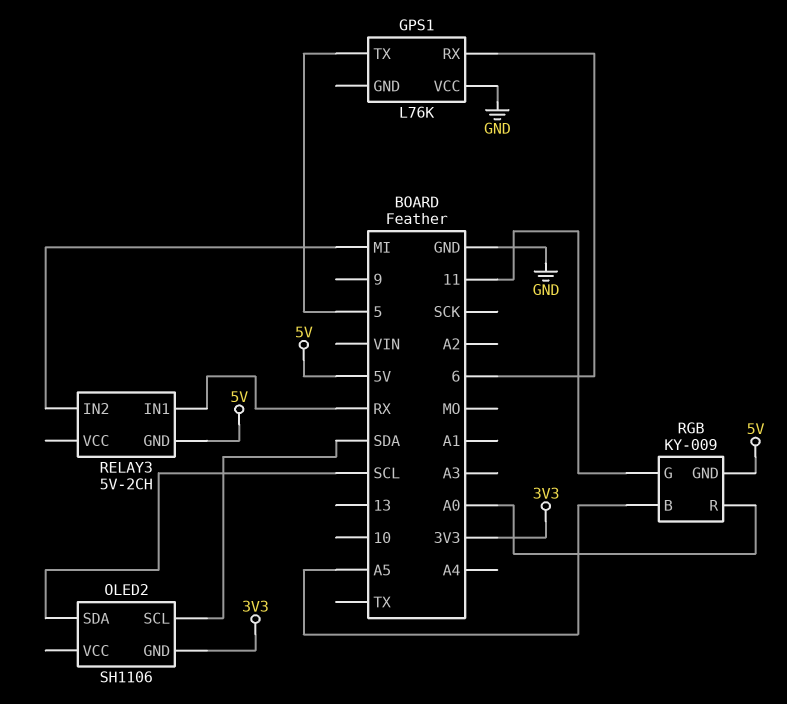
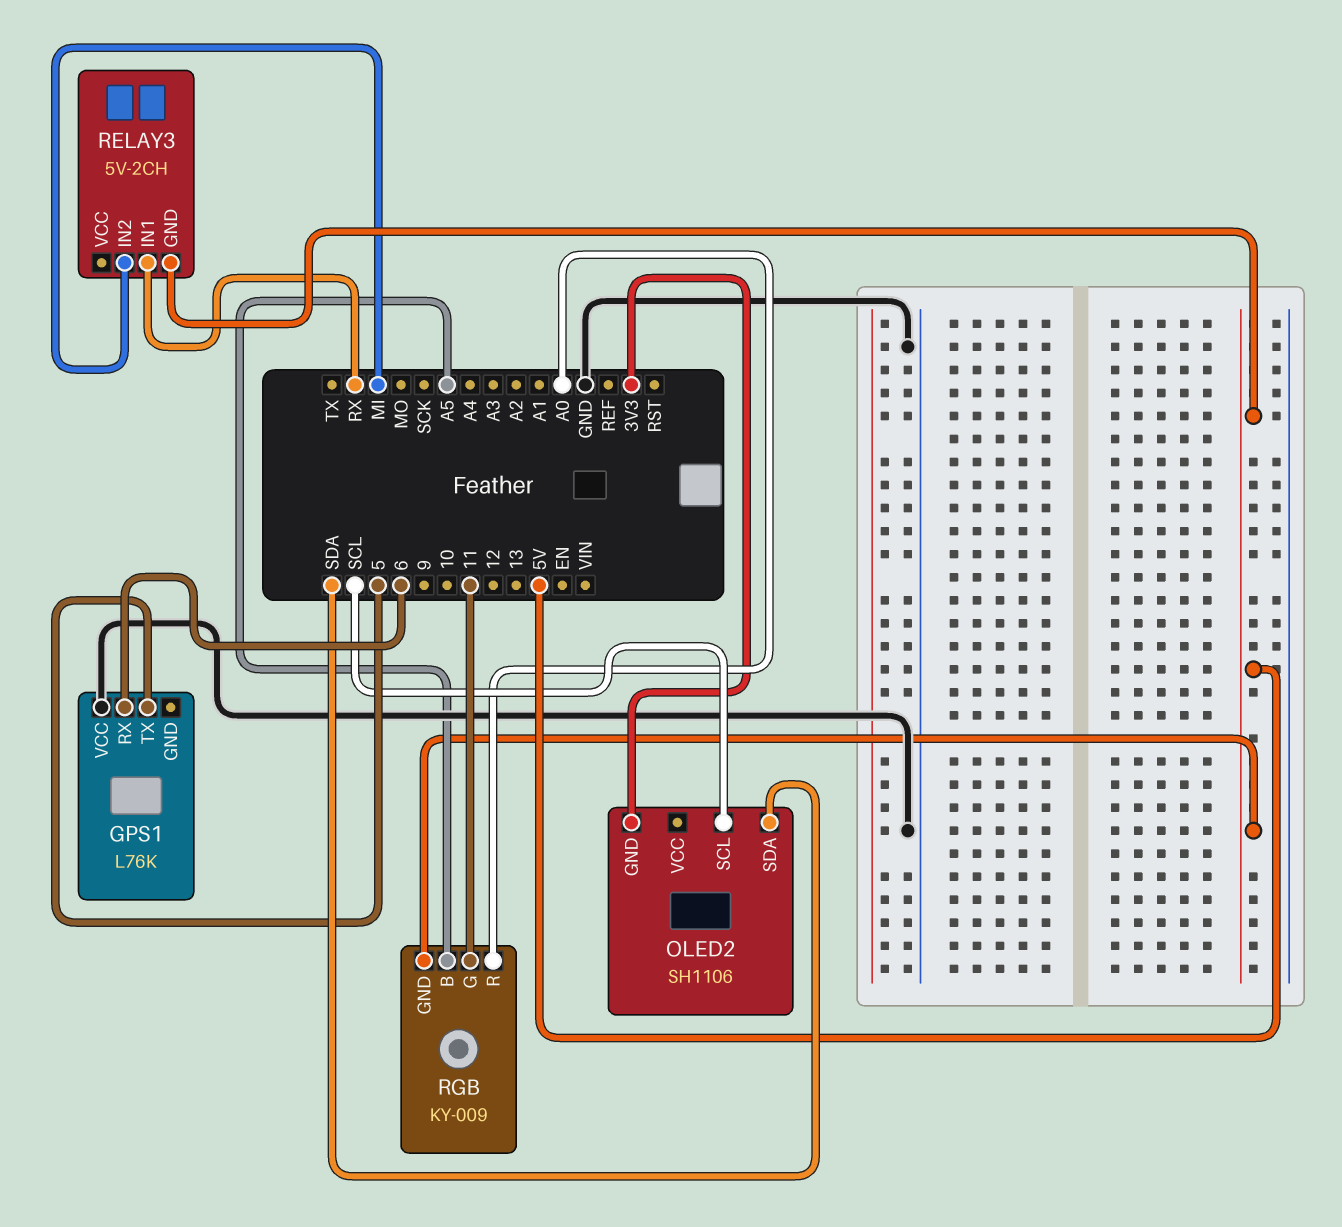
OLED2 pin SCL: SDA -> SCL
OLED2 pin SDA: SCL -> SDA

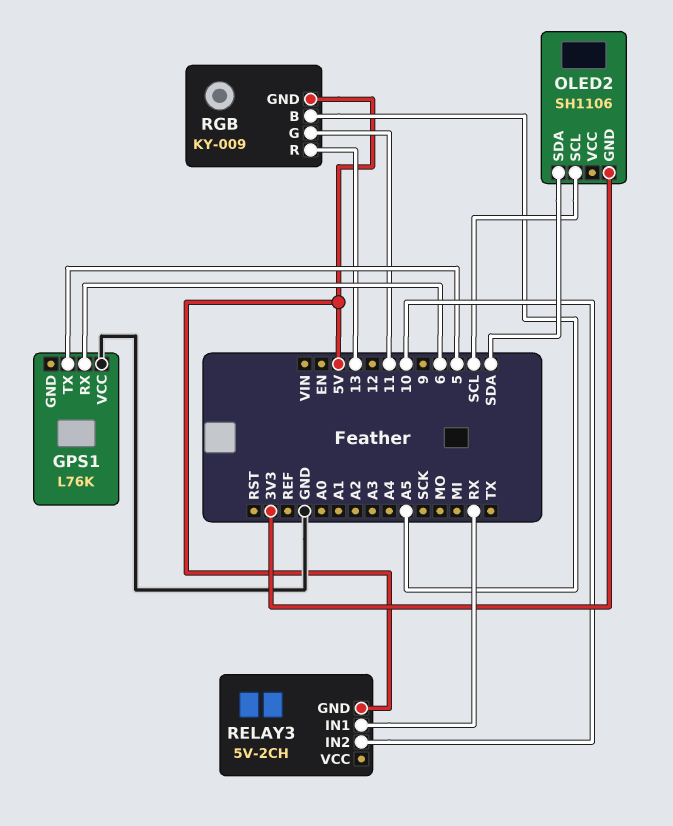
RELAY3 pin IN2: MI -> 10
RGB pin R: A0 -> 13

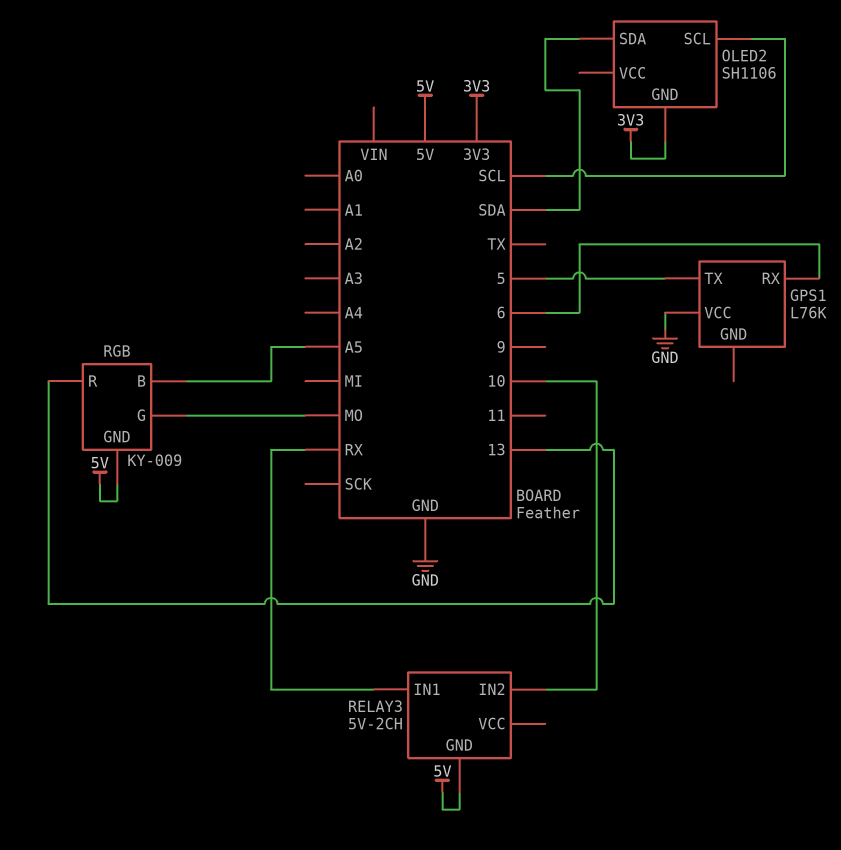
RGB pin G: 11 -> MO

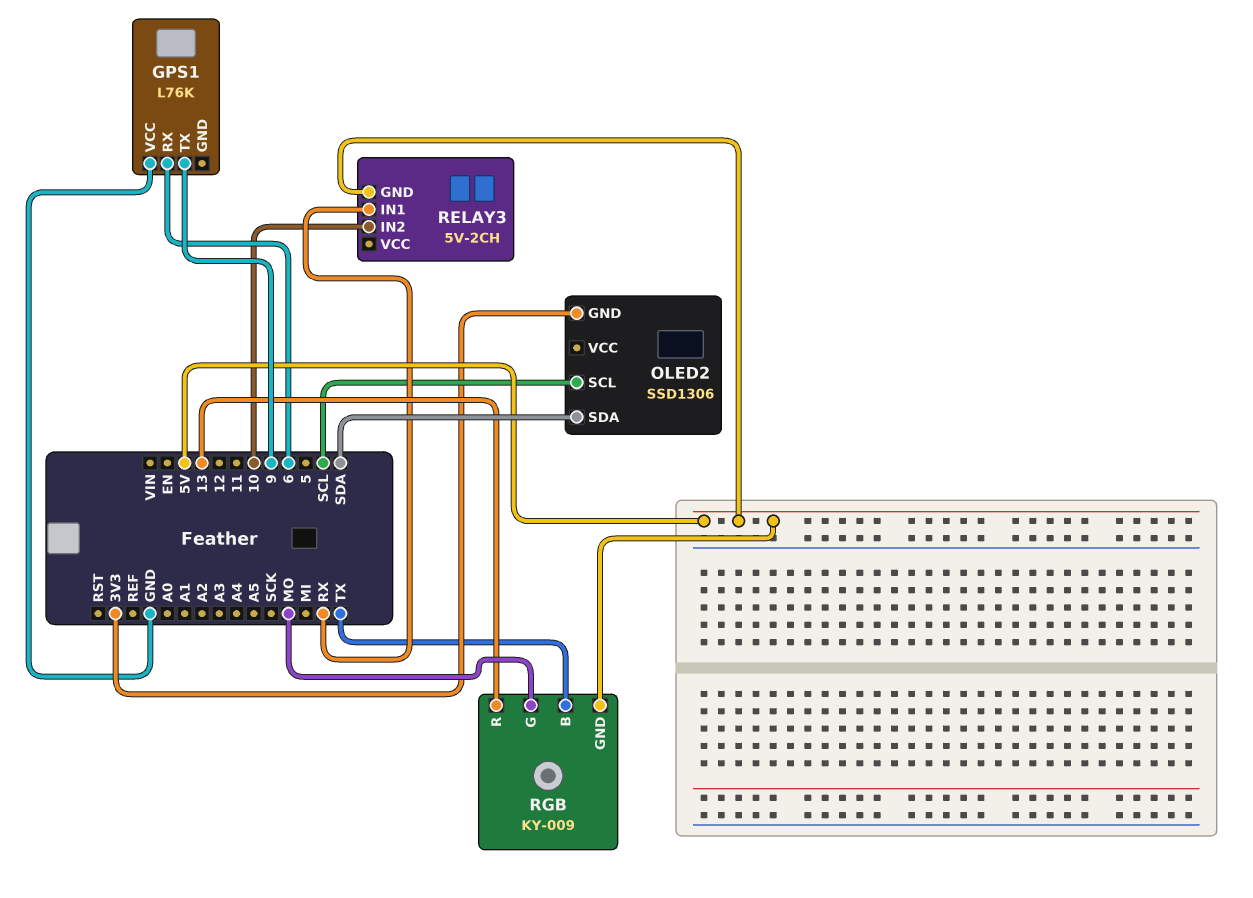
GPS1 pin TX: 5 -> 9
OLED2: SH1106 -> SSD1306
RGB pin B: A5 -> TX

